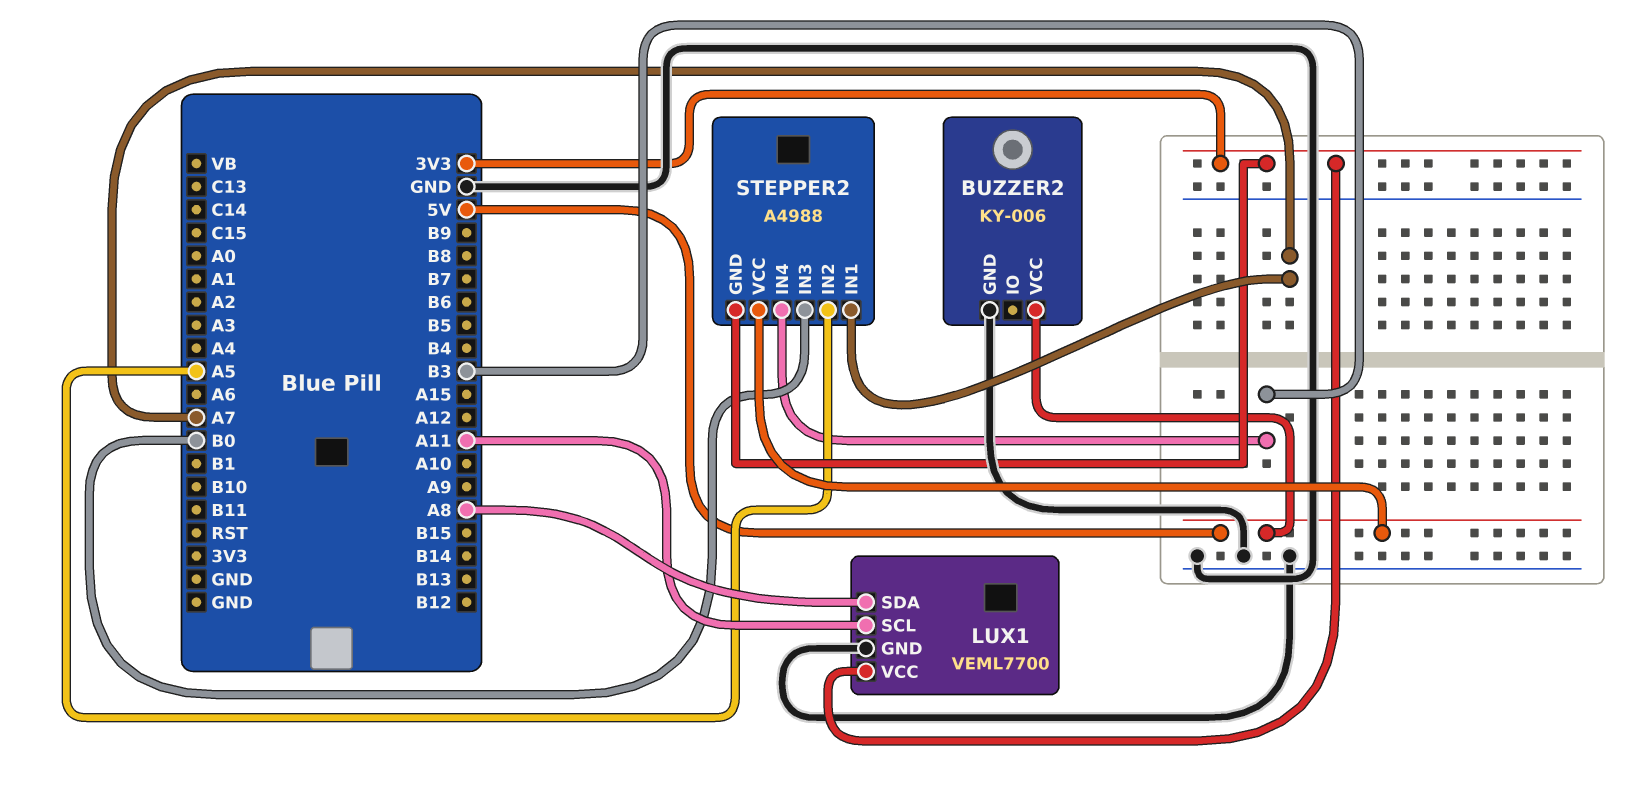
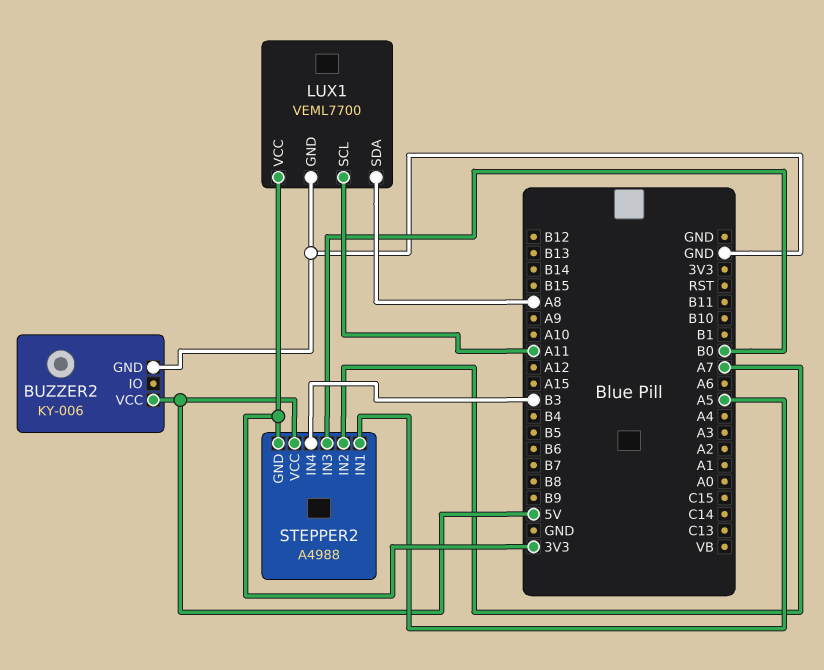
STEPPER2 pin IN1: A7 -> A5
STEPPER2 pin IN2: A5 -> A7

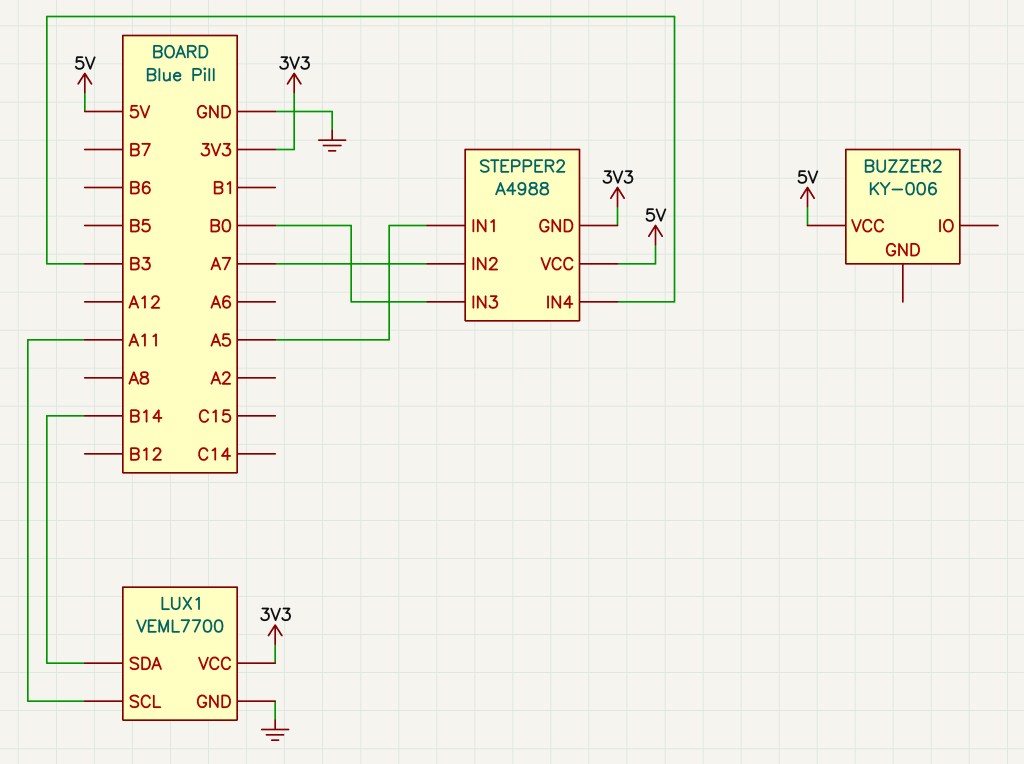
BUZZER2 pin GND: GND -> none
LUX1 pin SDA: A8 -> B14

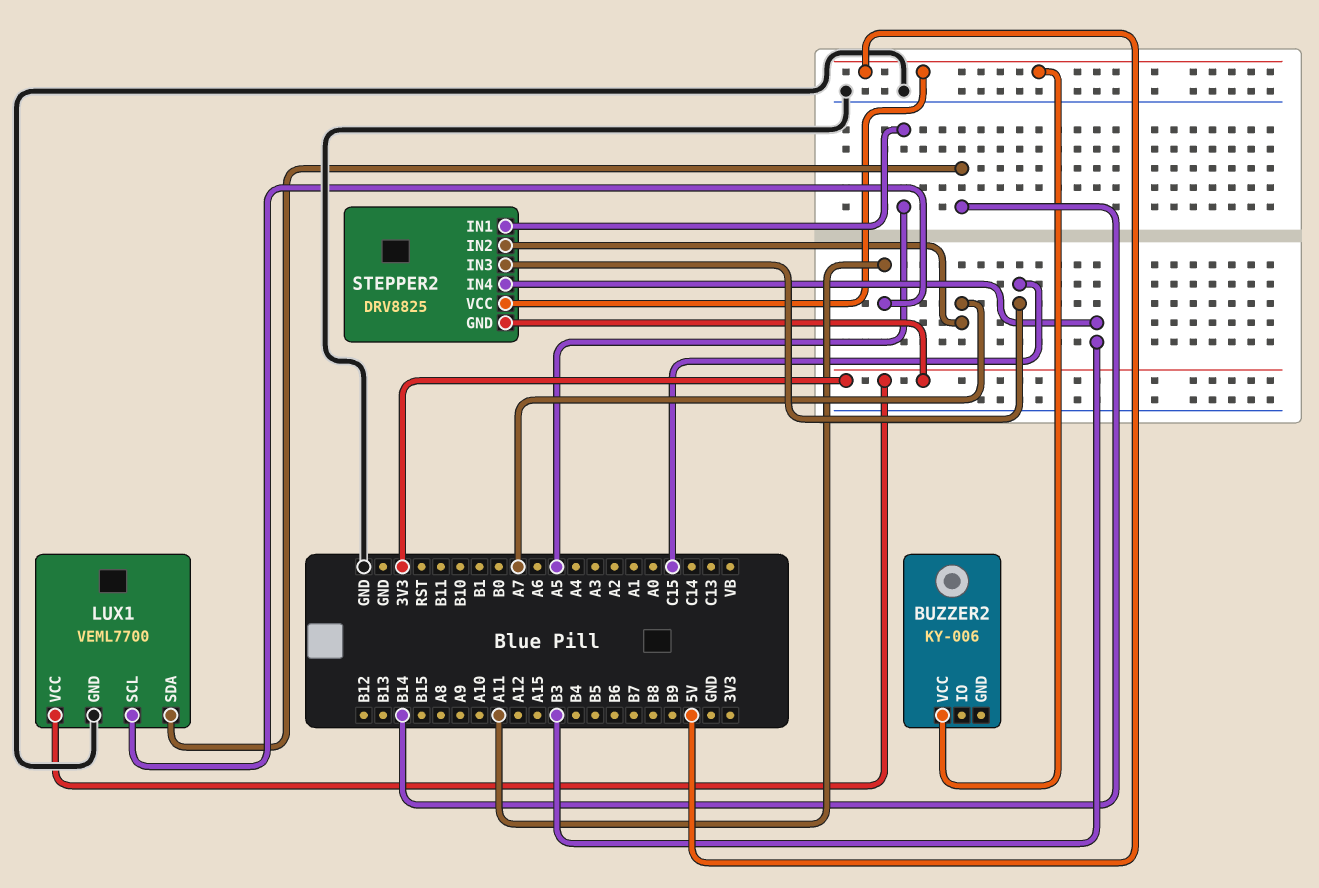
STEPPER2: A4988 -> DRV8825
STEPPER2 pin IN3: B0 -> C15

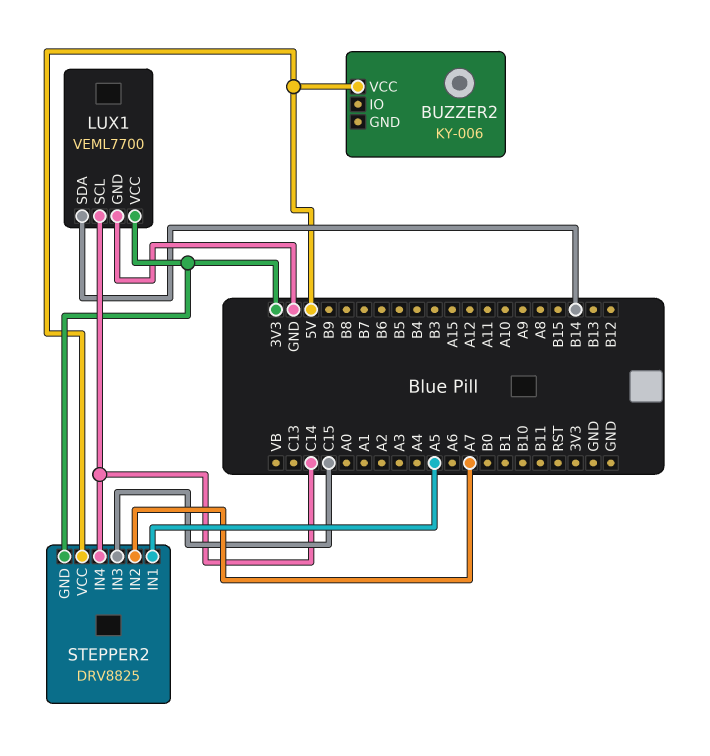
LUX1 pin SCL: A11 -> C14
STEPPER2 pin IN4: B3 -> C14

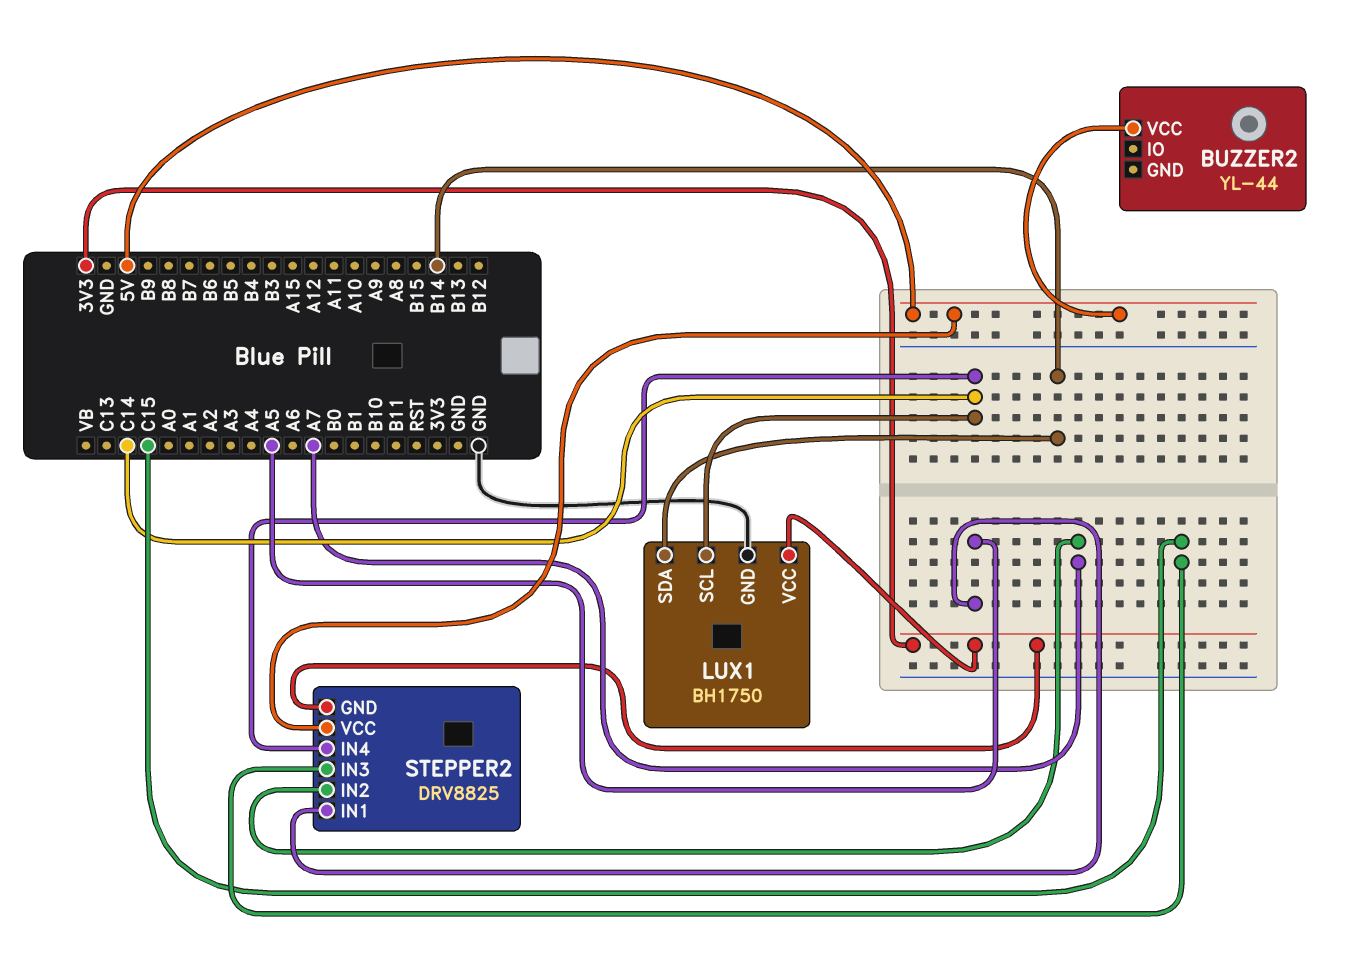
BUZZER2: KY-006 -> YL-44
LUX1: VEML7700 -> BH1750

